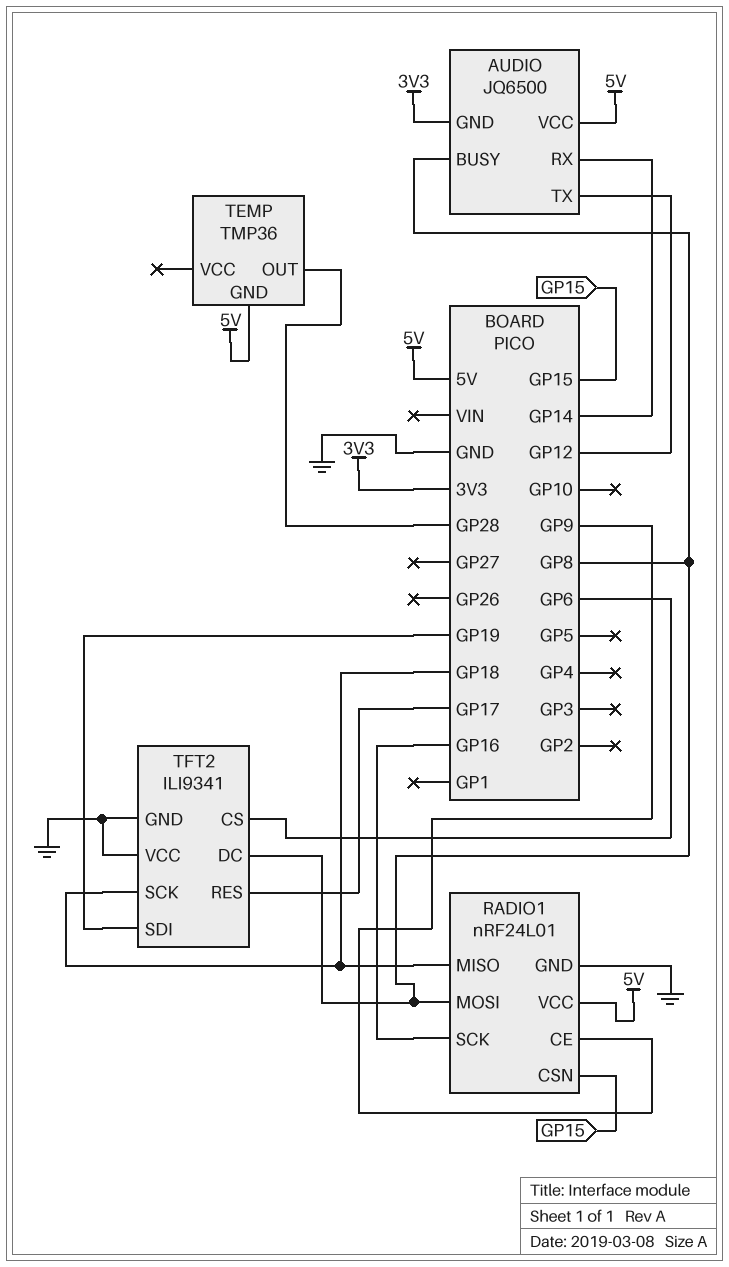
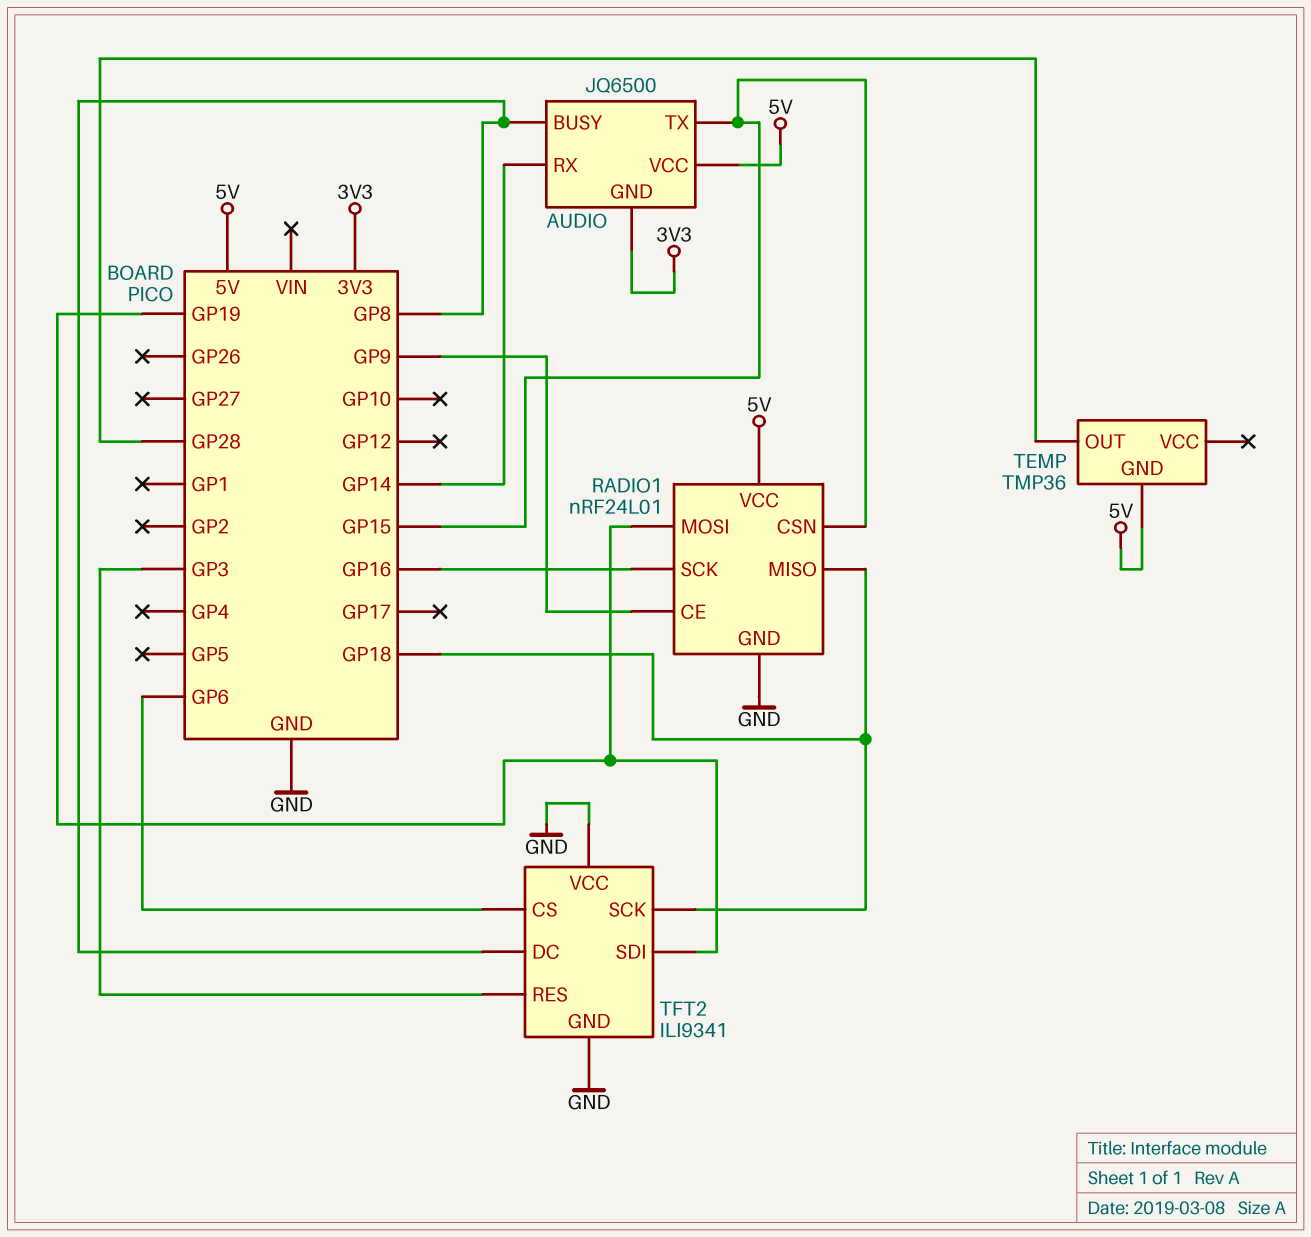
AUDIO pin TX: GP12 -> GP15
RADIO1 pin MOSI: GP8 -> GP19
TFT2 pin RES: GP17 -> GP3

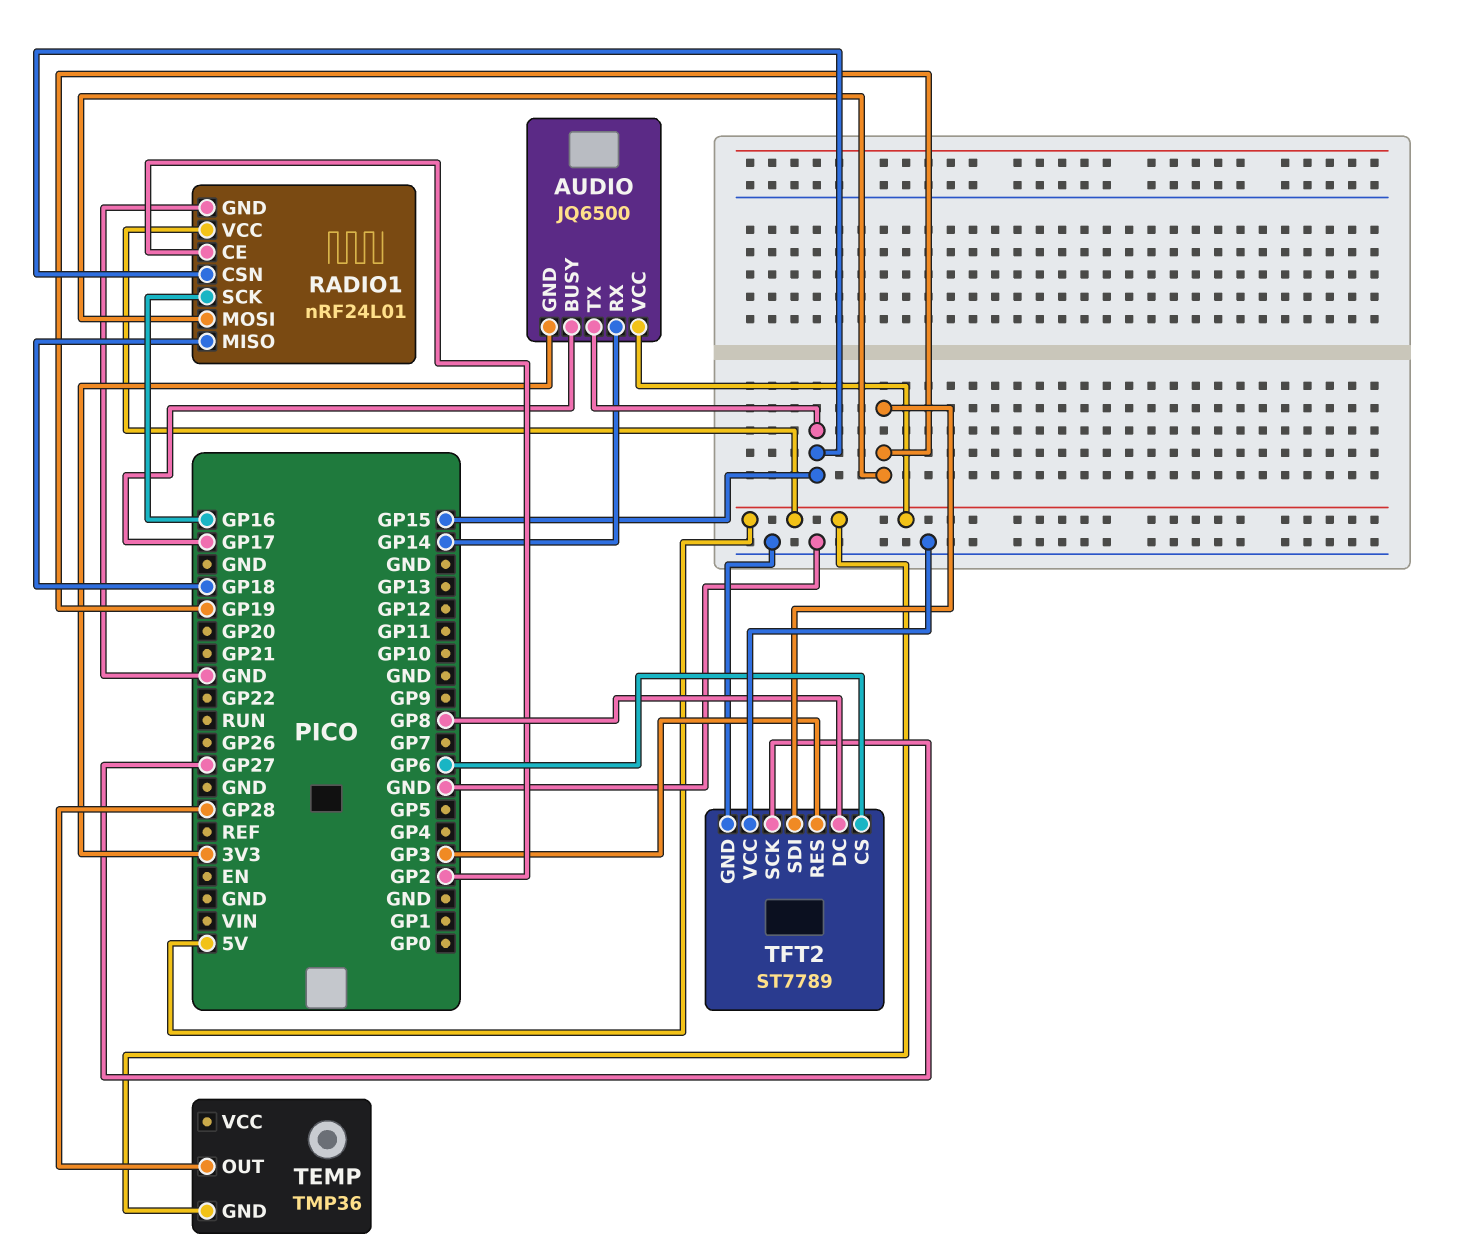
AUDIO pin BUSY: GP8 -> GP17
RADIO1 pin CE: GP9 -> GP2
TFT2: ILI9341 -> ST7789
TFT2 pin SCK: GP18 -> GP27

